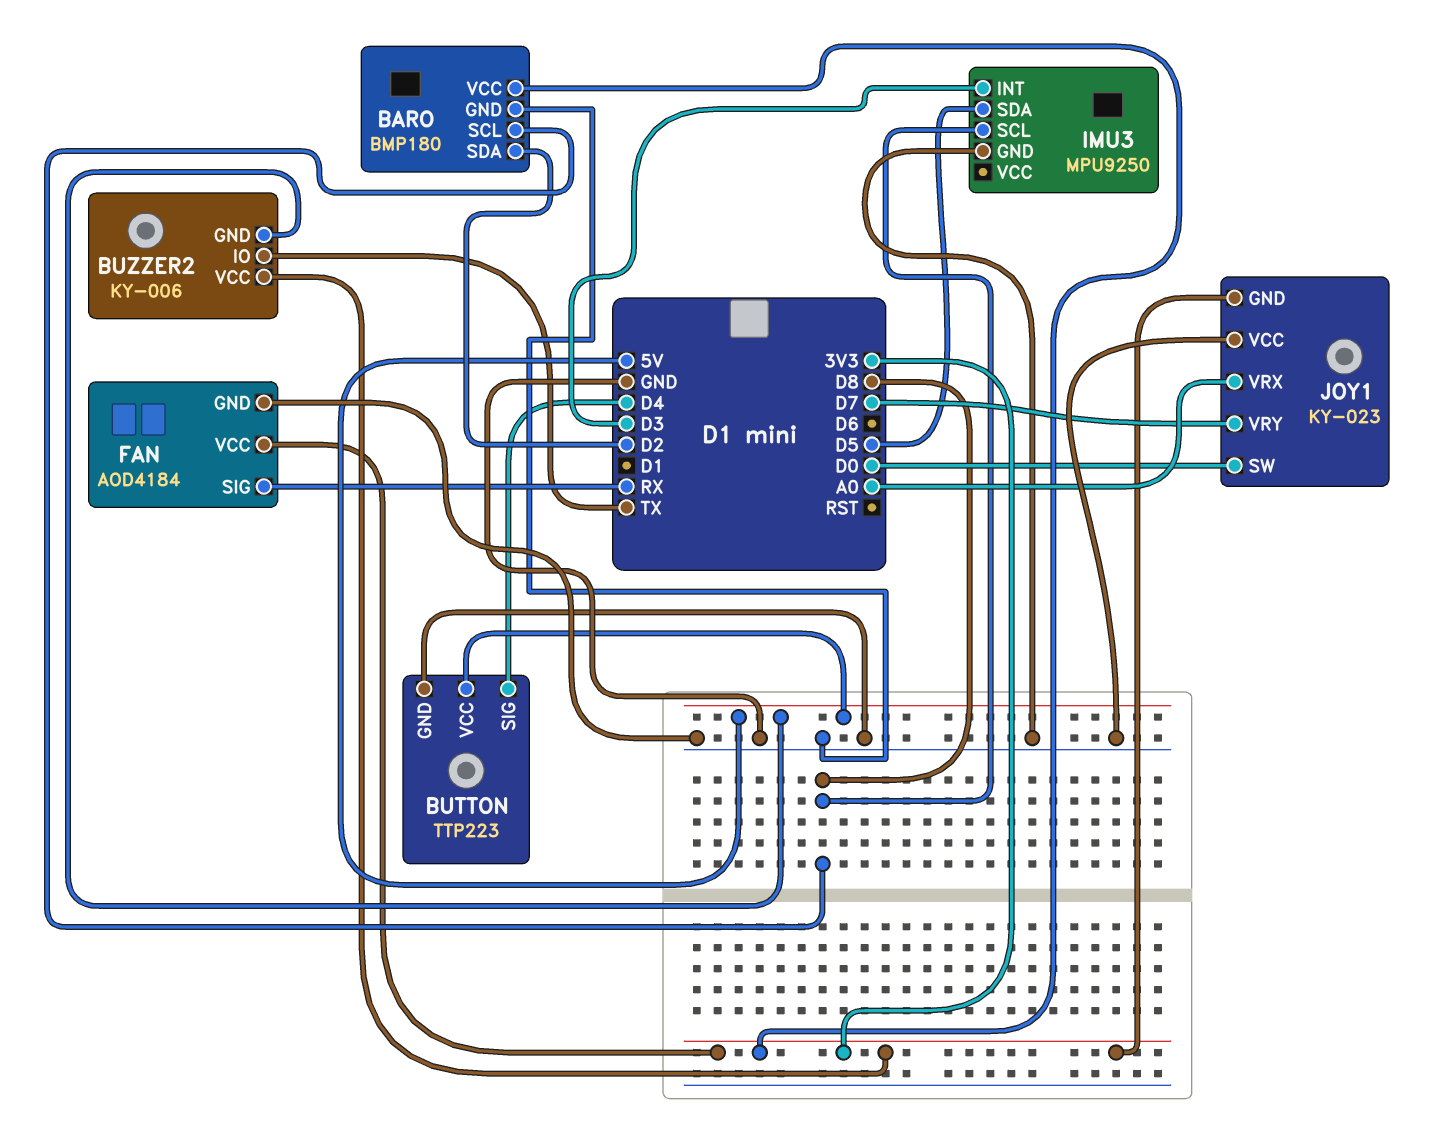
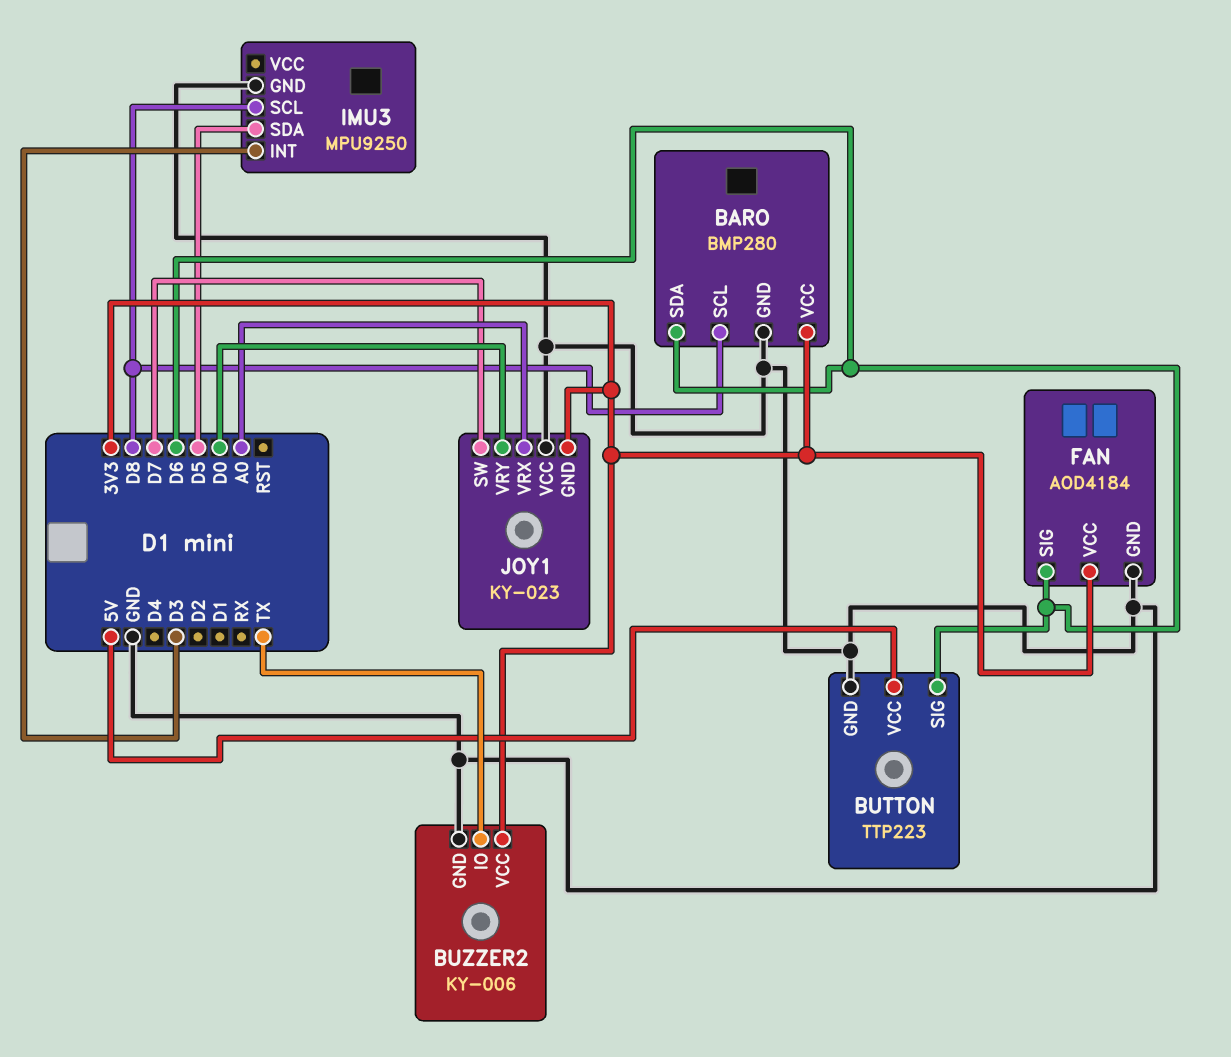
BARO: BMP180 -> BMP280
BARO pin SDA: D2 -> D6
BUTTON pin SIG: D4 -> D6
BUZZER2 pin GND: 5V -> GND
FAN pin SIG: RX -> D6
JOY1 pin SW: D0 -> D7
JOY1 pin VRY: D7 -> D0

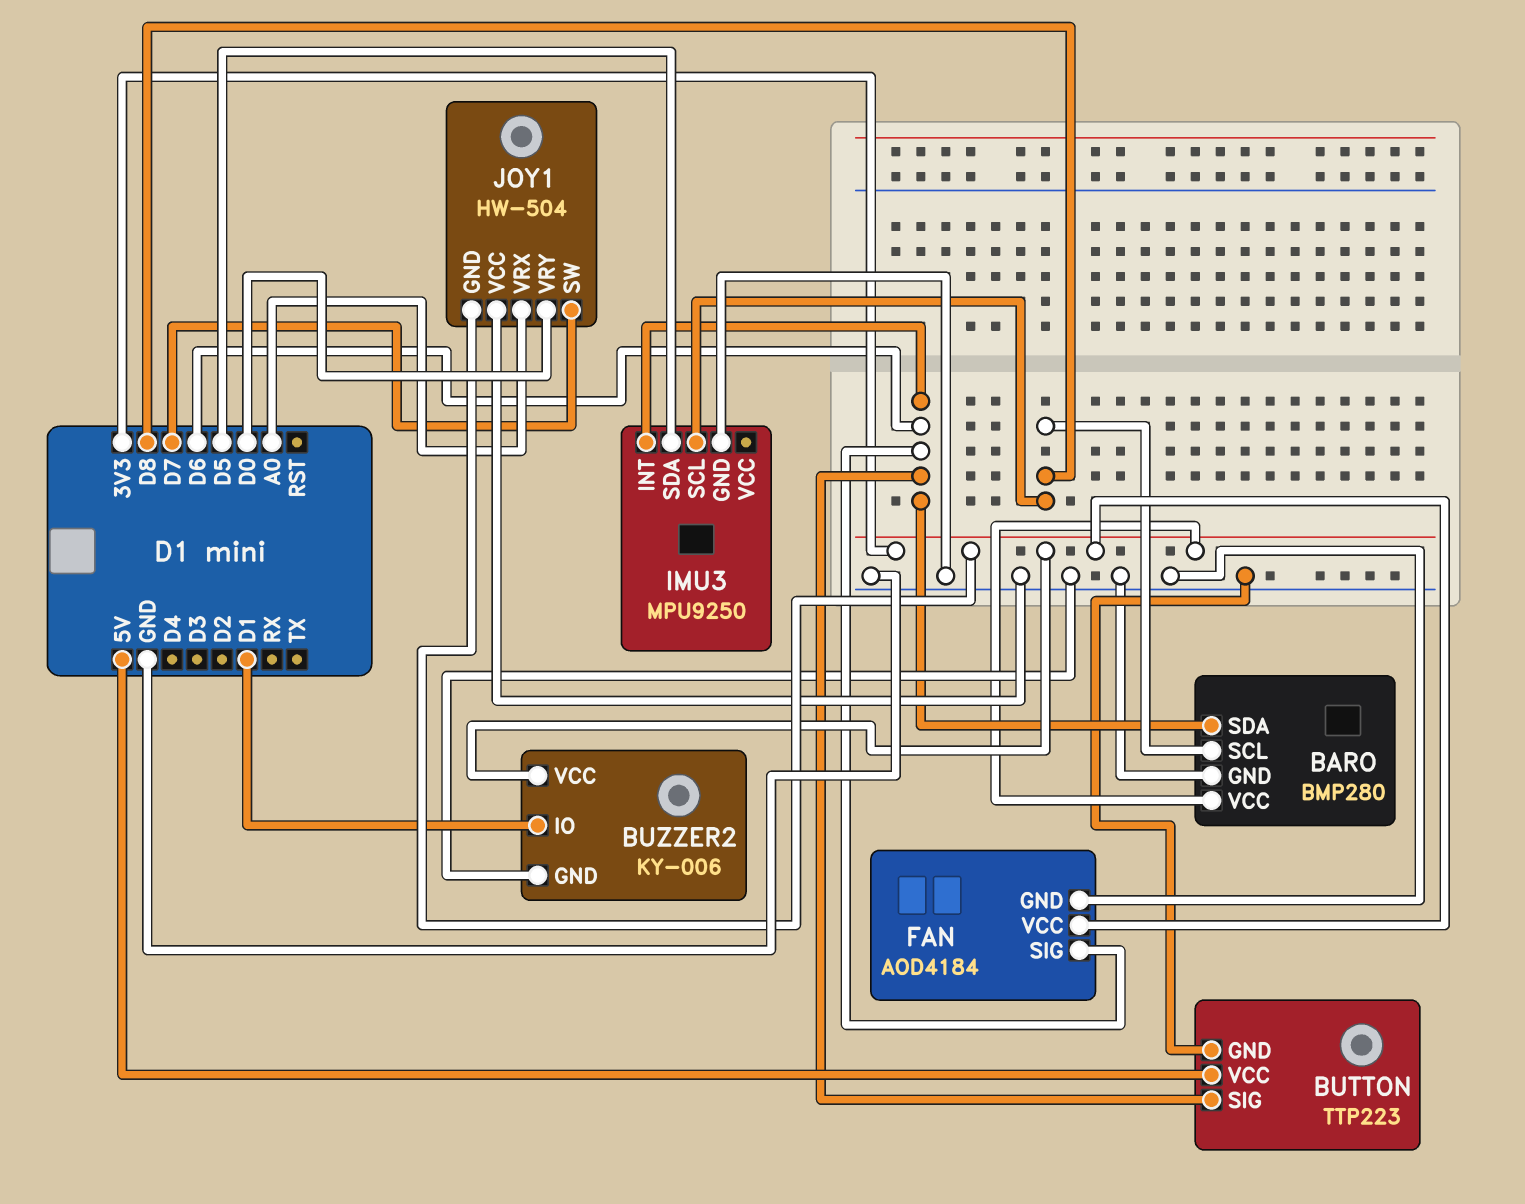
BUZZER2 pin IO: TX -> D1
IMU3 pin INT: D3 -> D6
JOY1: KY-023 -> HW-504

